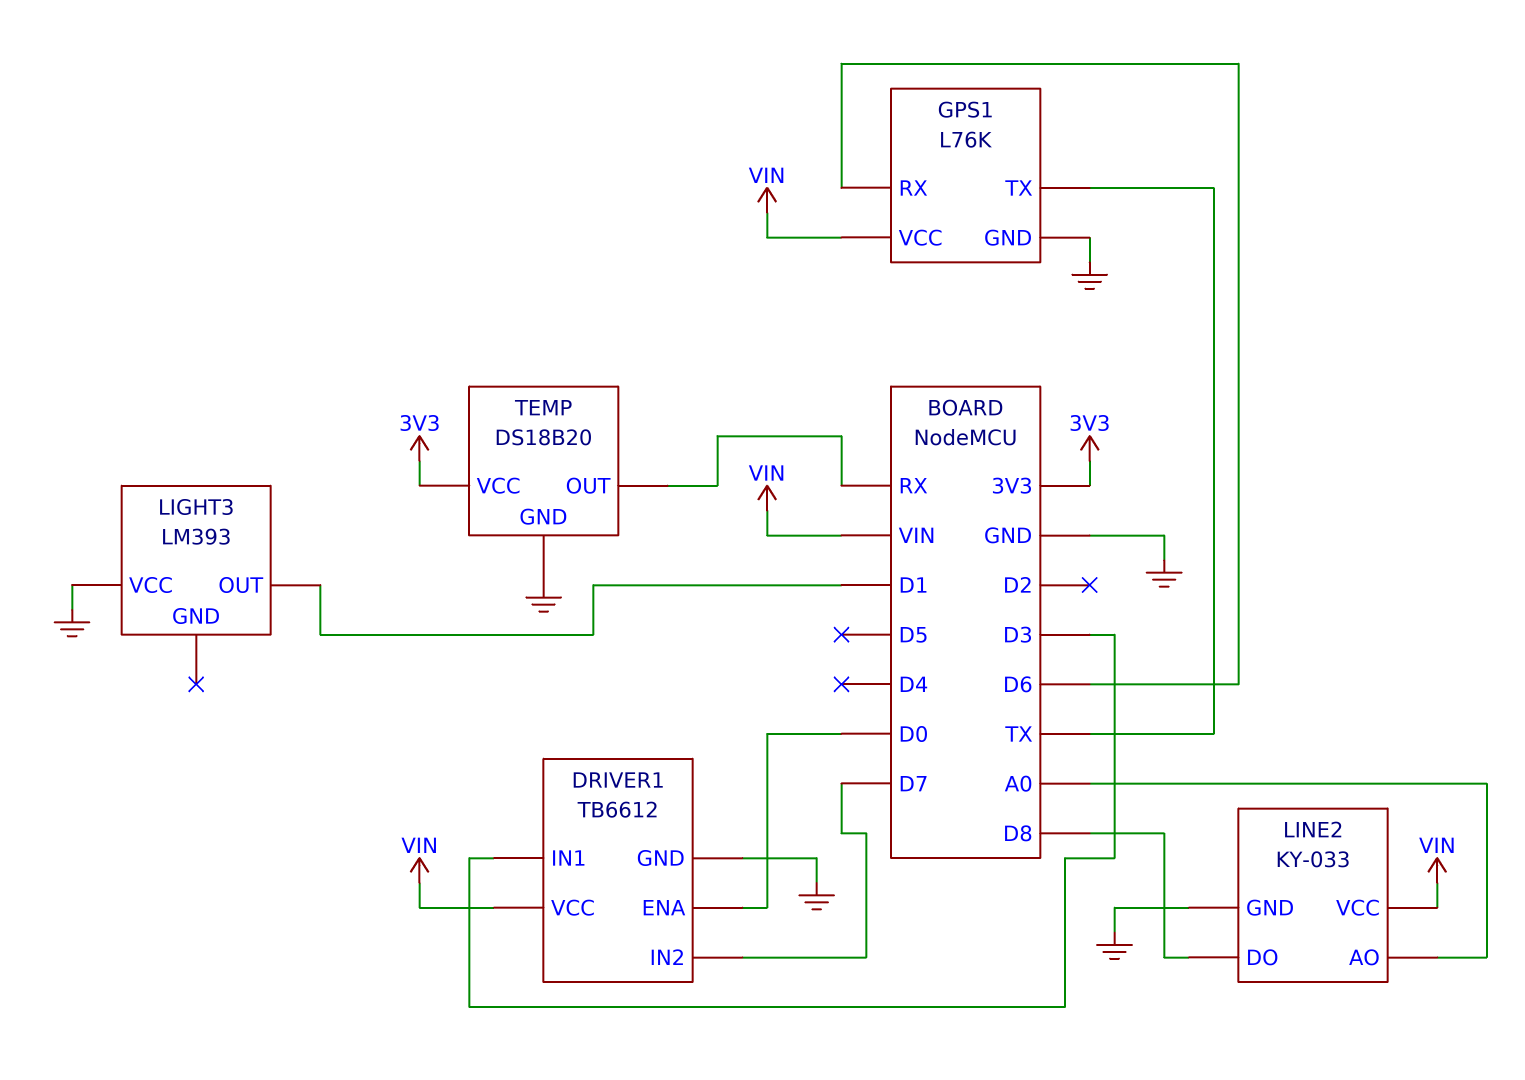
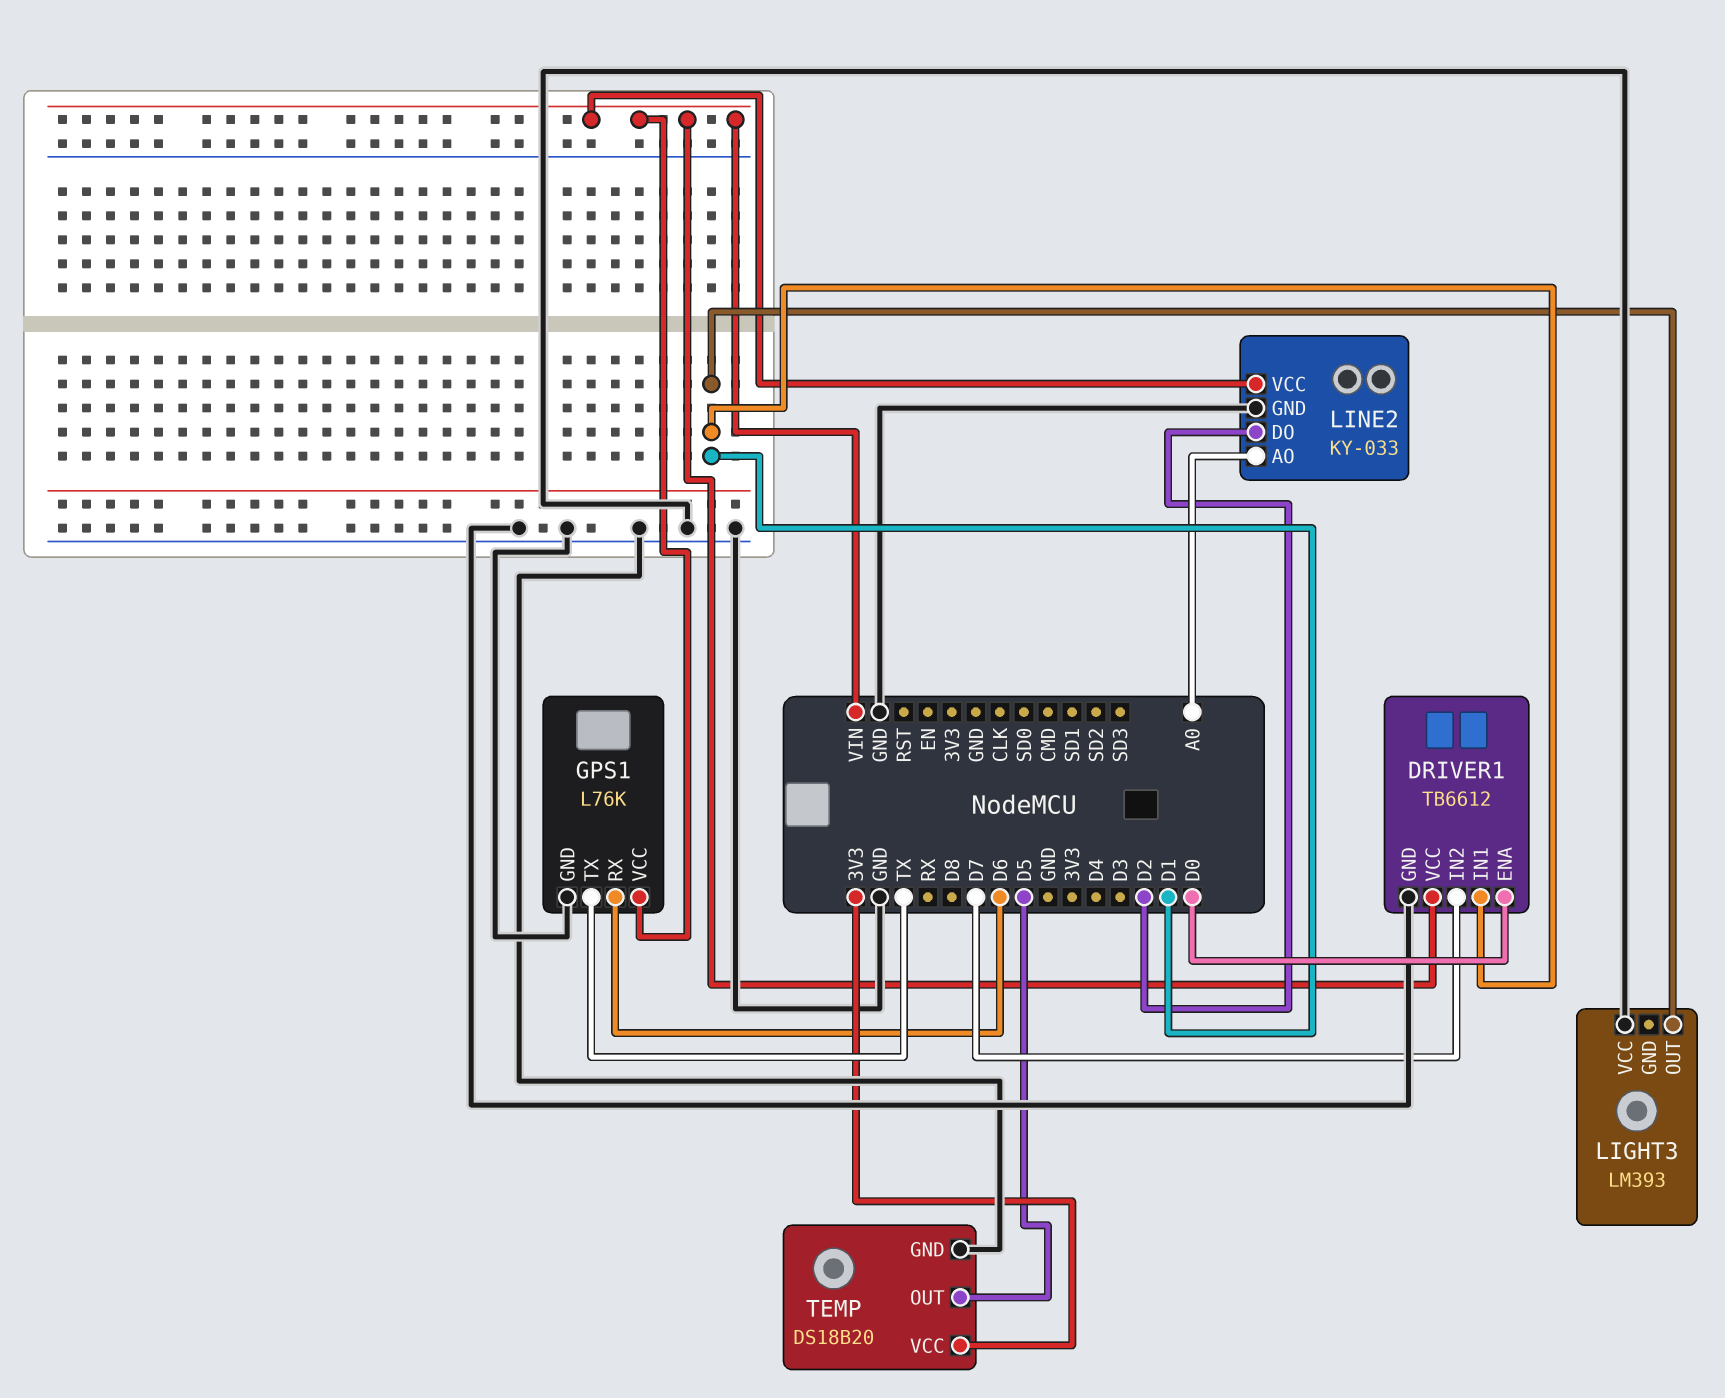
DRIVER1 pin IN1: D3 -> D1
LINE2 pin DO: D8 -> D2
TEMP pin OUT: RX -> D5

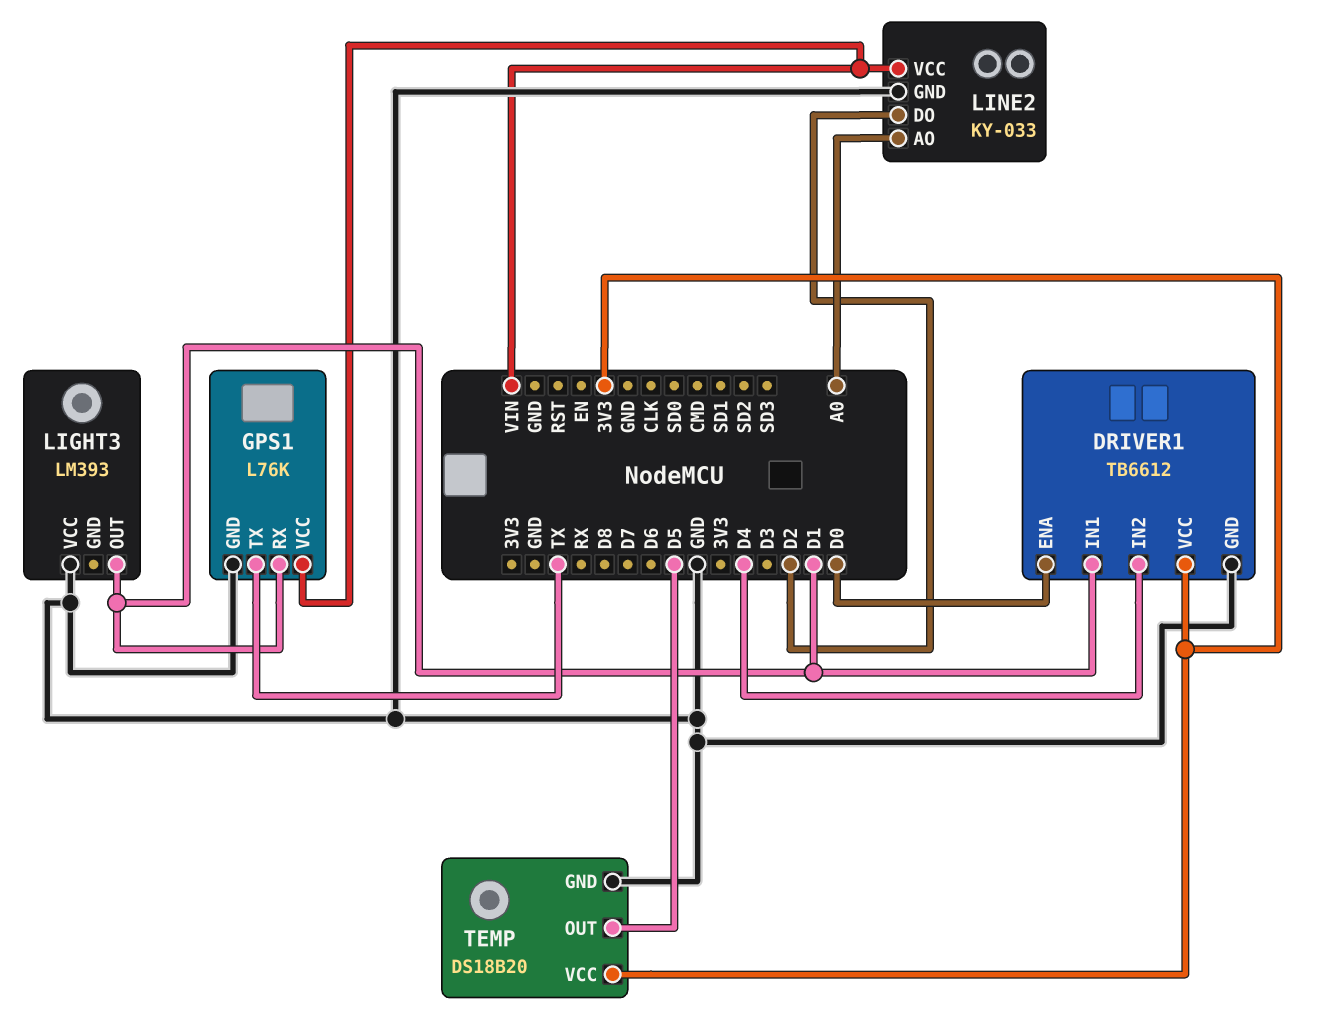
DRIVER1 pin IN2: D7 -> D4
DRIVER1 pin VCC: VIN -> 3V3
GPS1 pin RX: D6 -> D1

